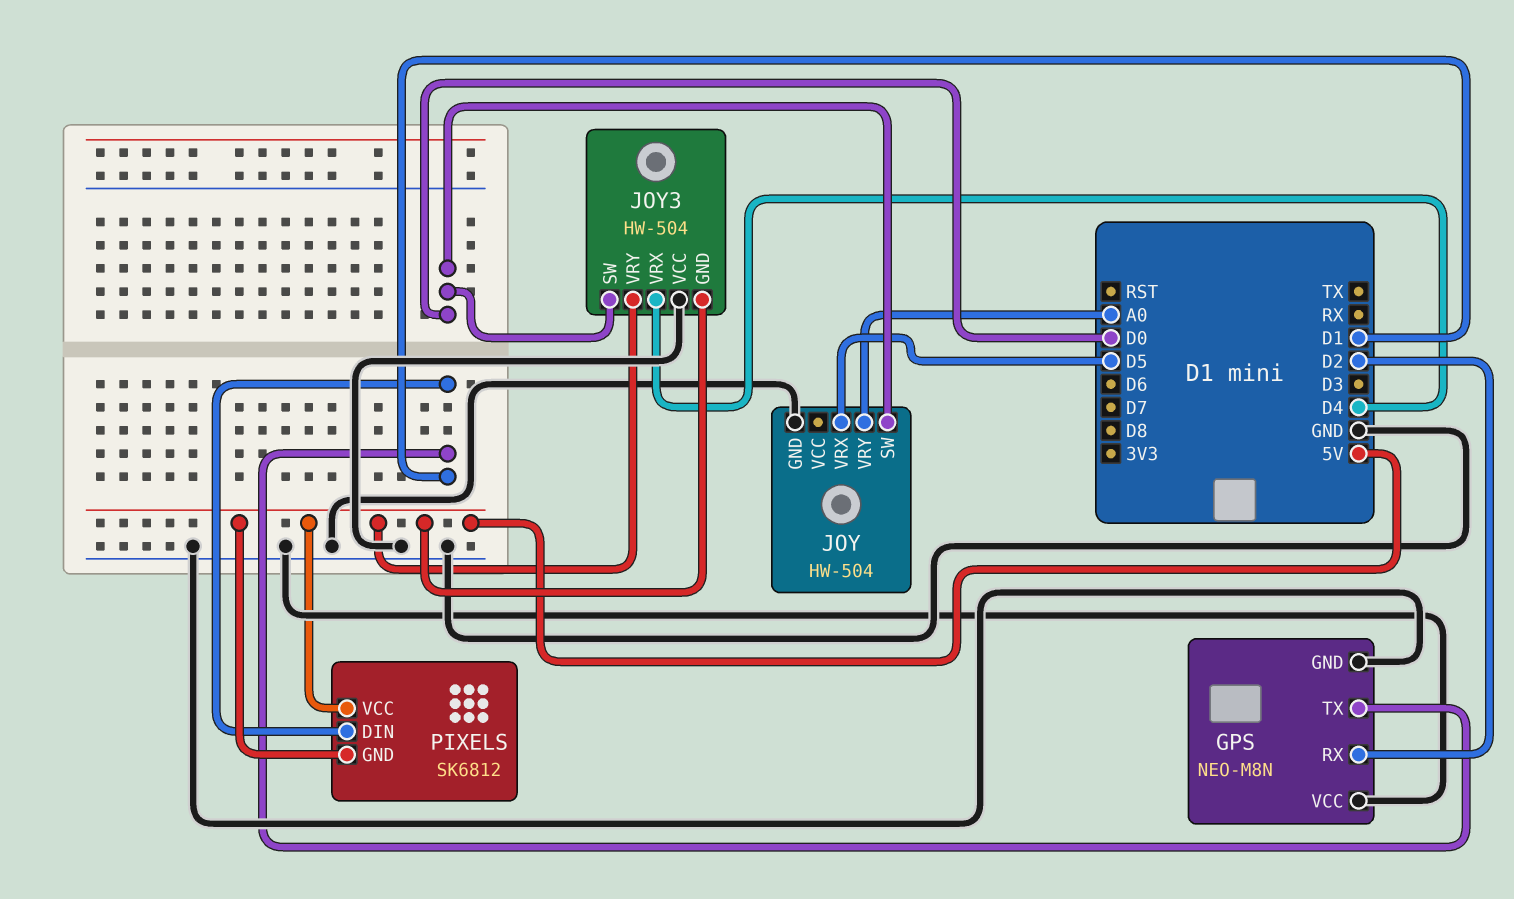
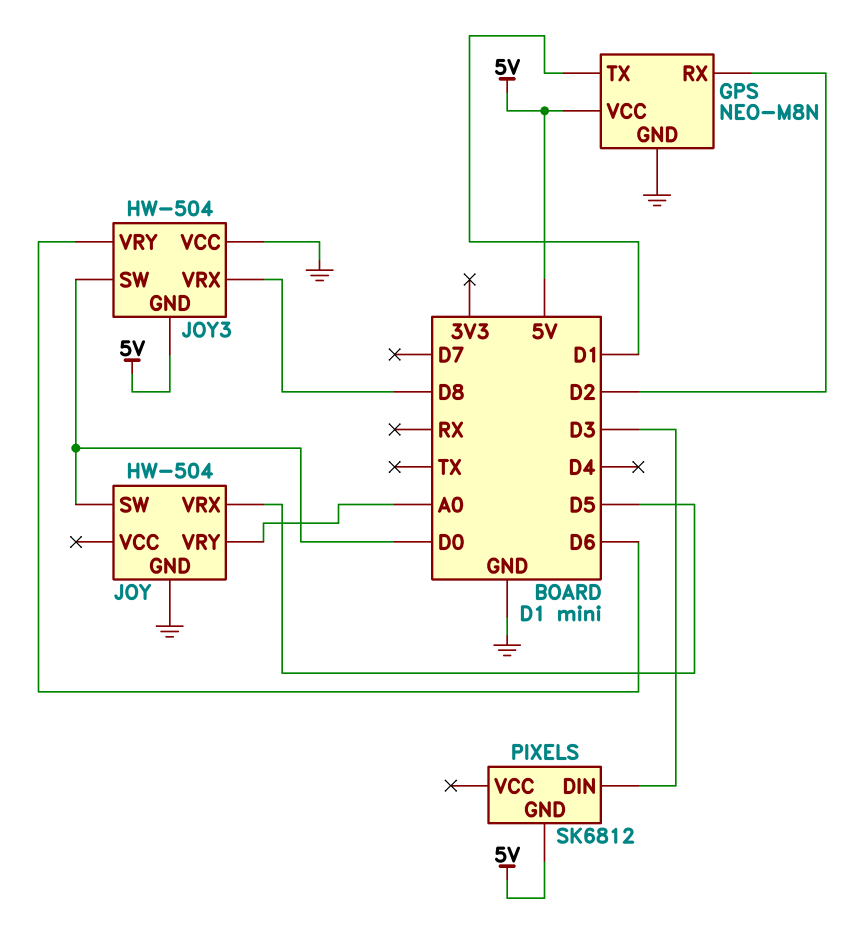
GPS pin VCC: GND -> 5V
JOY3 pin VRX: D4 -> D8
JOY3 pin VRY: 5V -> D6
PIXELS pin DIN: D1 -> D3
PIXELS pin VCC: 5V -> none

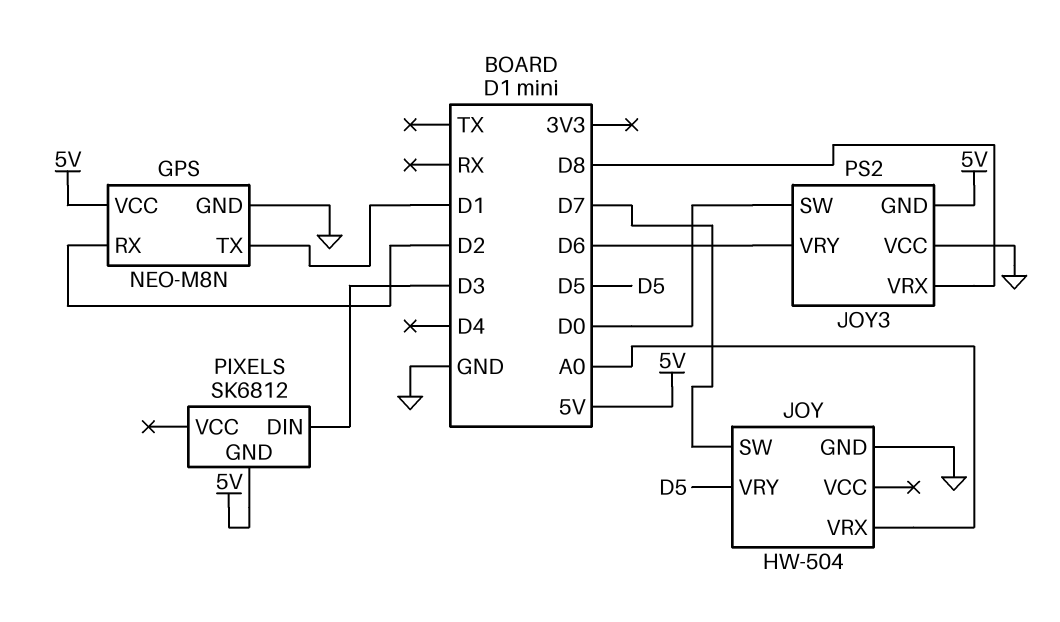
JOY pin SW: D0 -> D7
JOY pin VRX: D5 -> A0
JOY pin VRY: A0 -> D5
JOY3: HW-504 -> PS2

